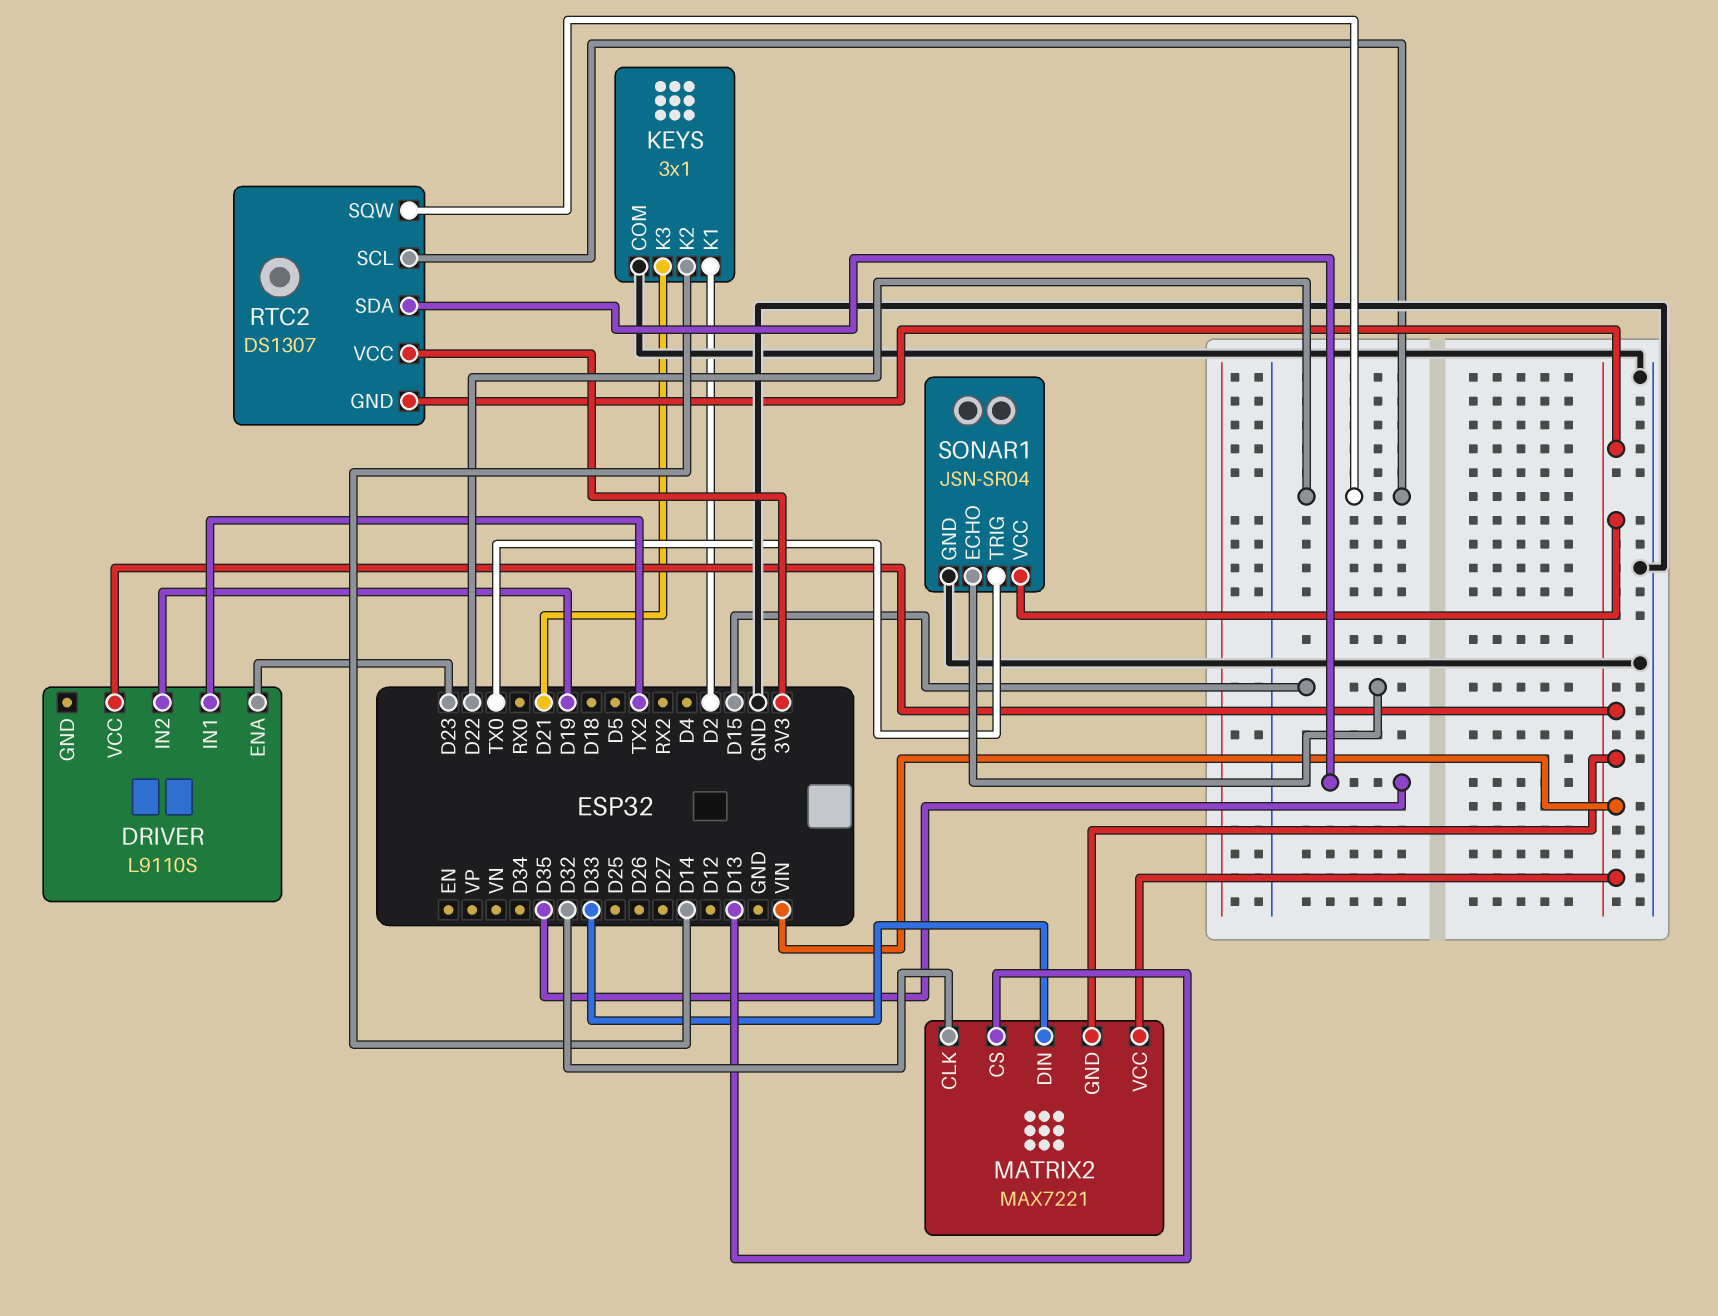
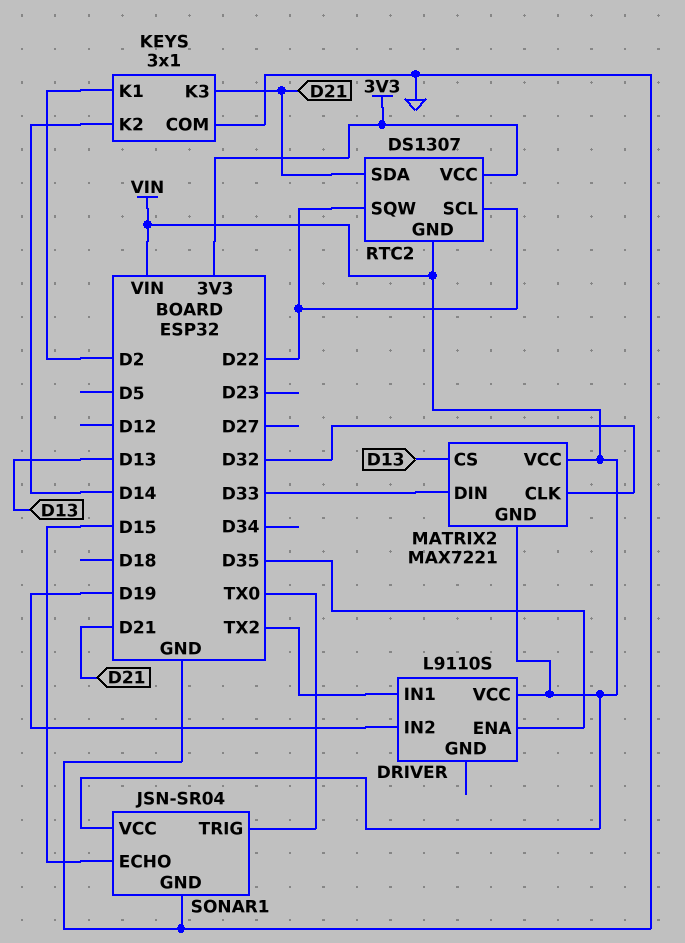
DRIVER pin ENA: D23 -> D35
RTC2 pin SDA: D35 -> D21

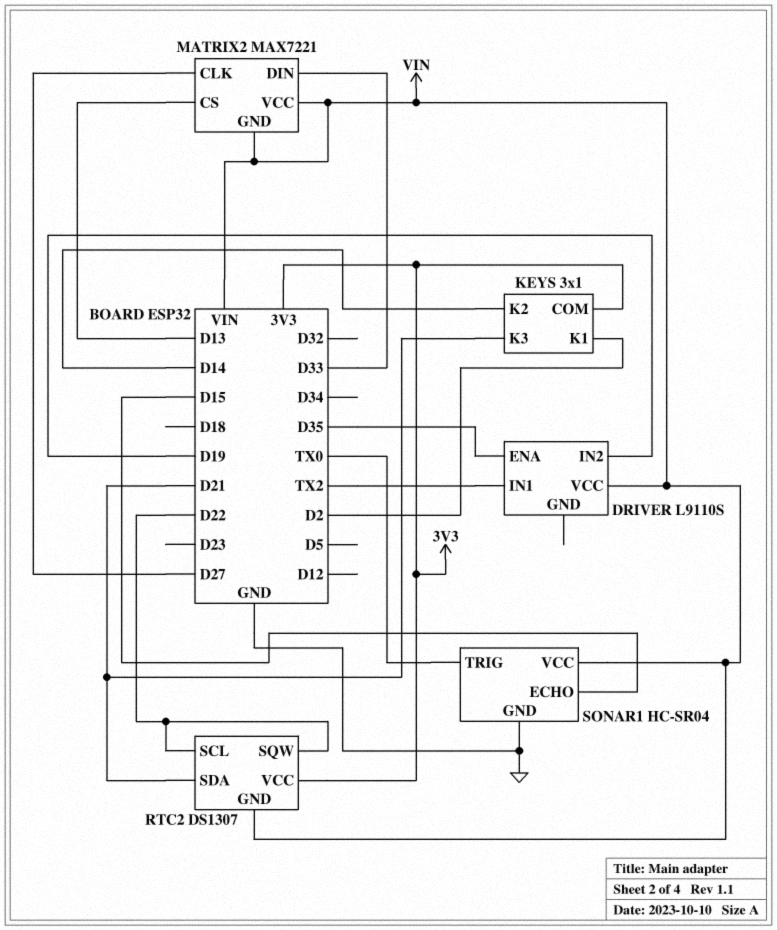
KEYS pin COM: GND -> 3V3
MATRIX2 pin CLK: D32 -> D27
SONAR1: JSN-SR04 -> HC-SR04

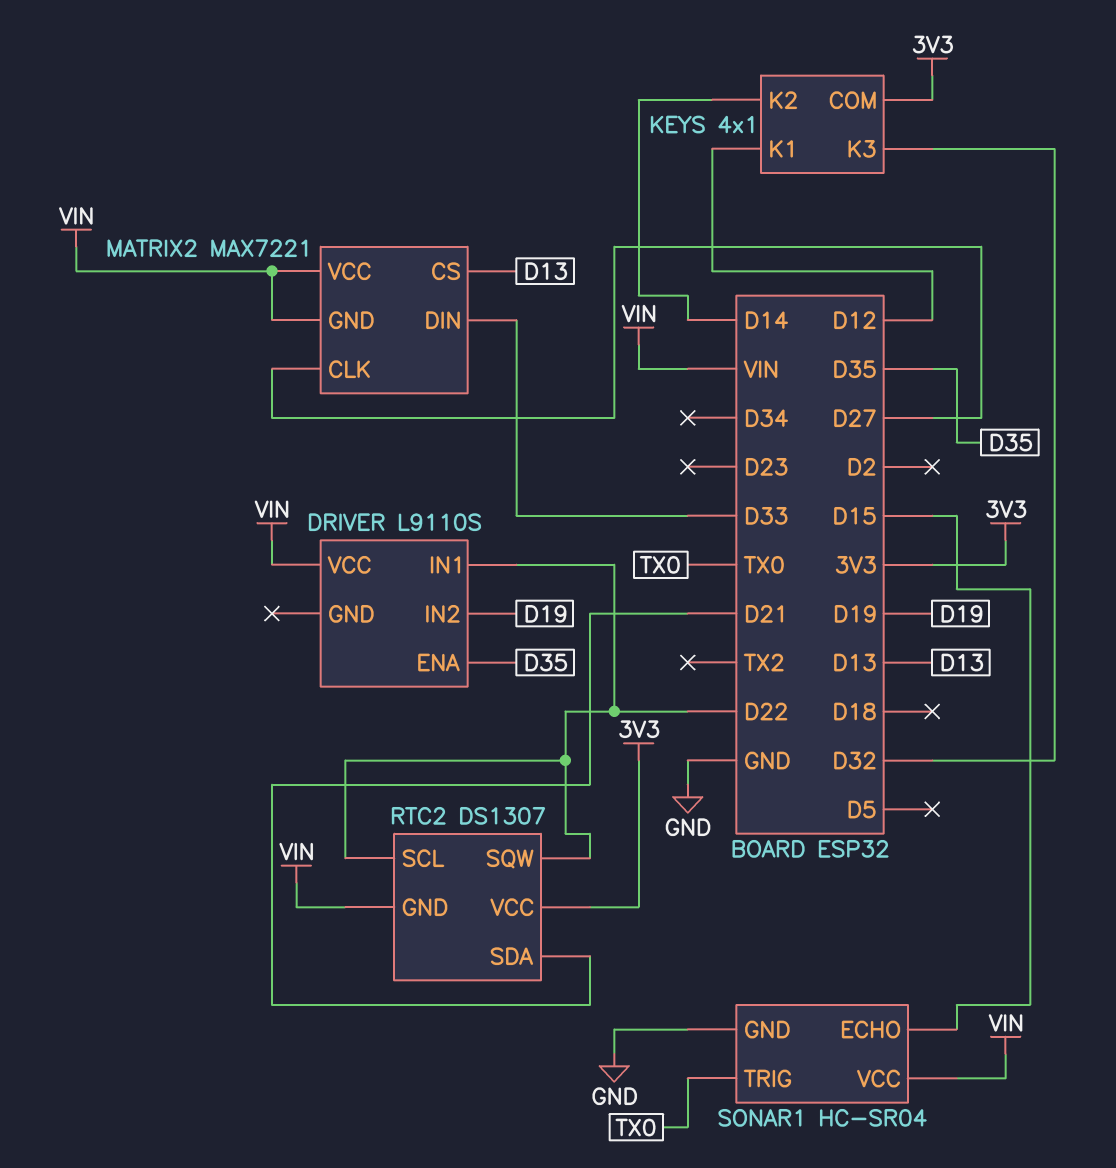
DRIVER pin IN1: TX2 -> D22
KEYS: 3x1 -> 4x1
KEYS pin K1: D2 -> D12
KEYS pin K3: D21 -> D32

